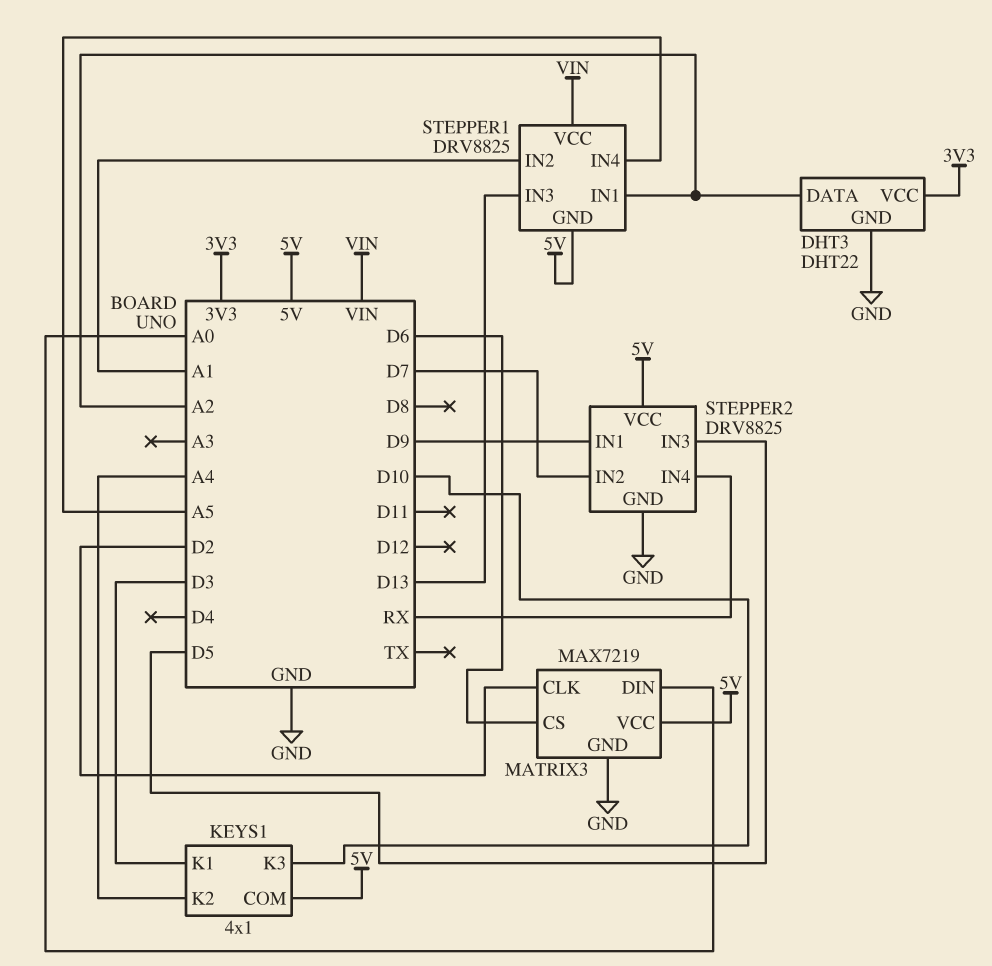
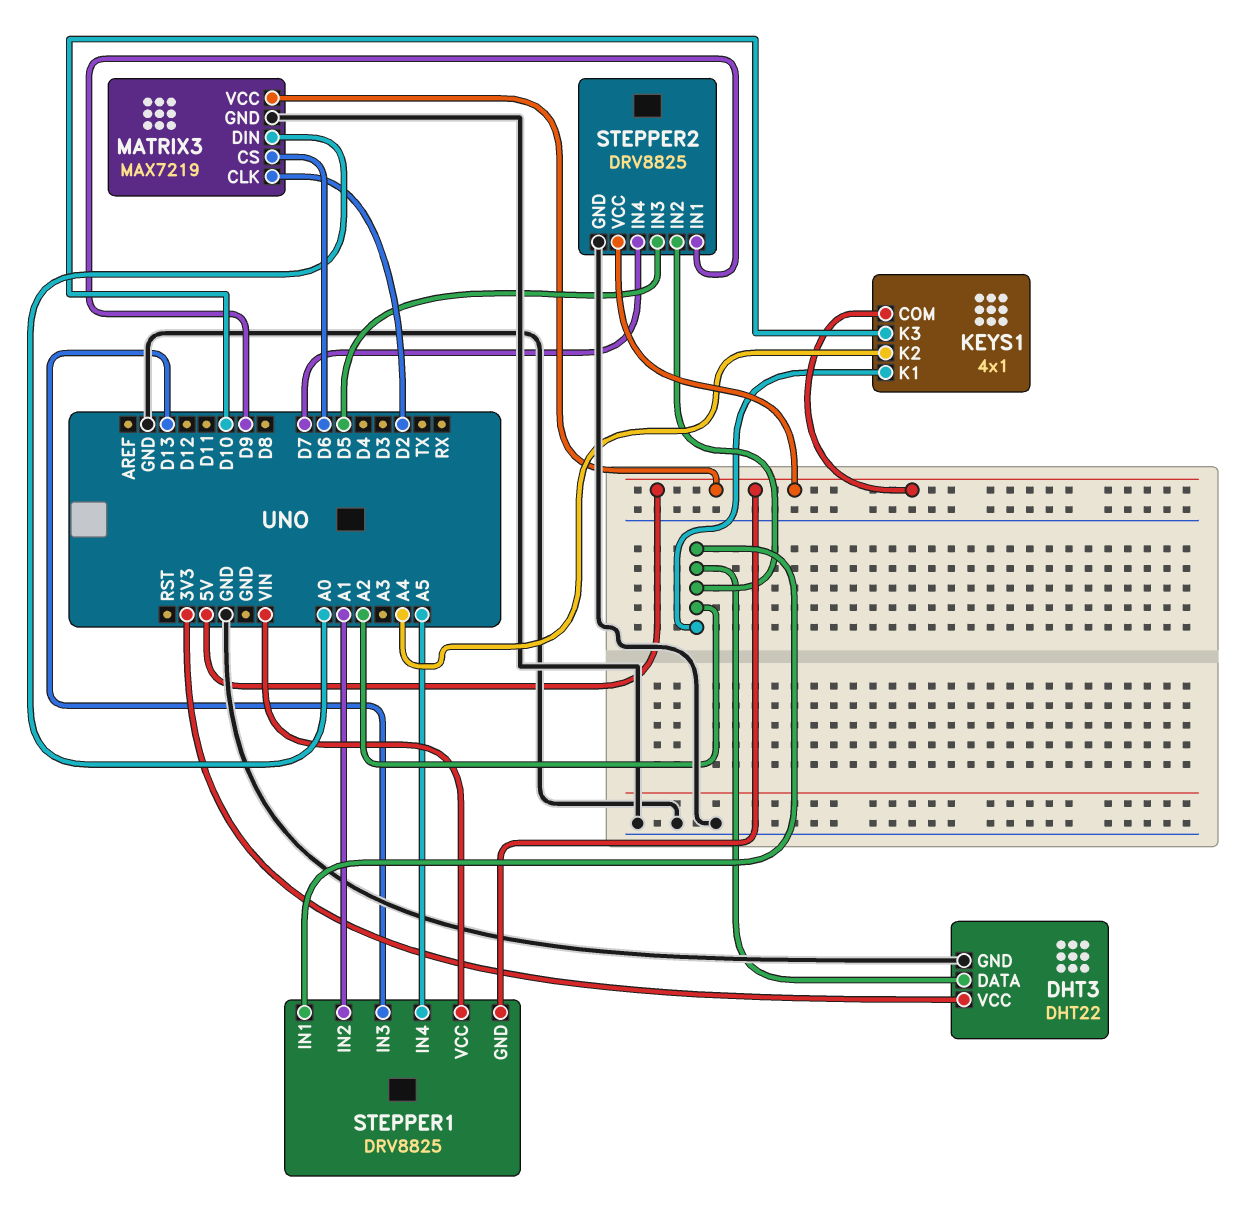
KEYS1 pin K1: D3 -> A2
STEPPER2 pin IN2: D7 -> A2
STEPPER2 pin IN4: RX -> D7

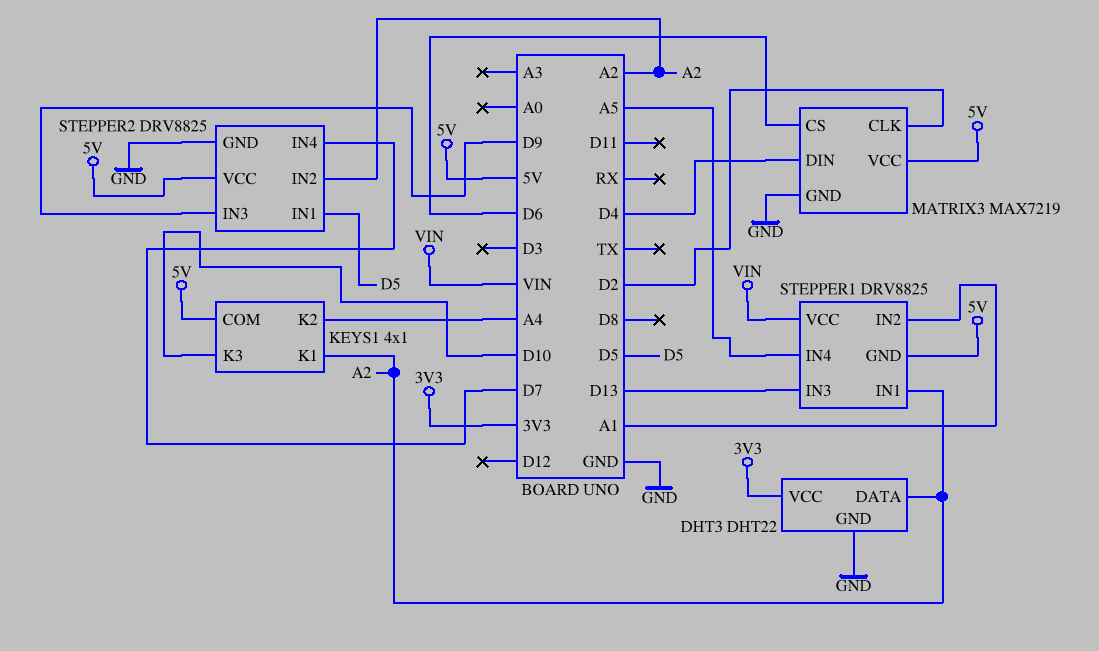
MATRIX3 pin DIN: A0 -> D4
STEPPER2 pin IN1: D9 -> D5
STEPPER2 pin IN3: D5 -> D9

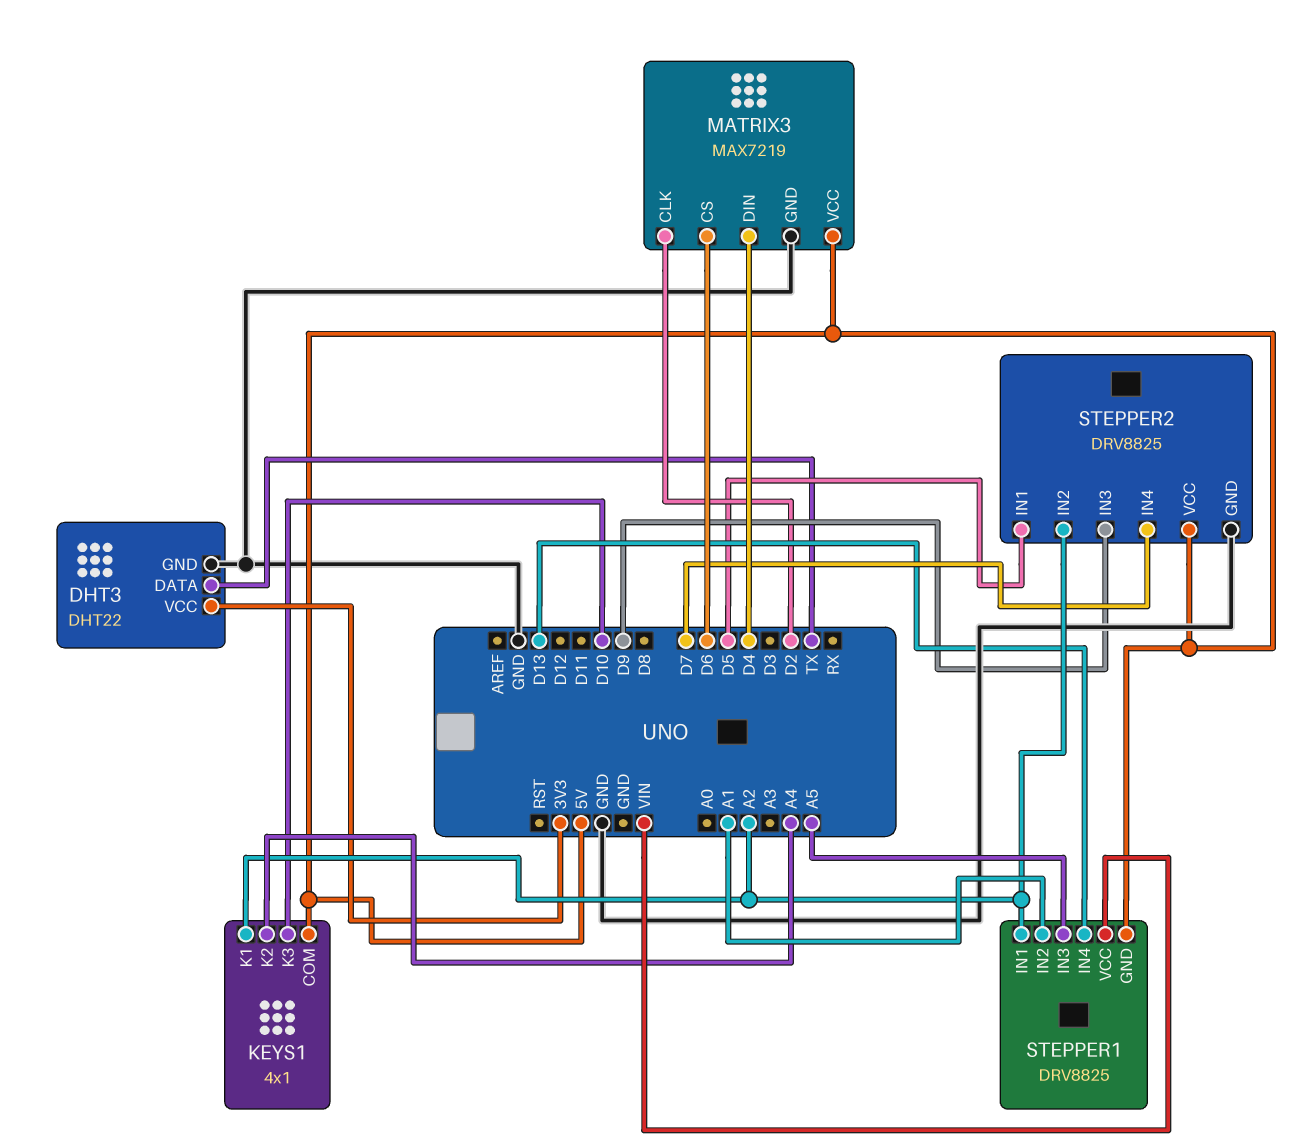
DHT3 pin DATA: A2 -> TX
STEPPER1 pin IN3: D13 -> A5
STEPPER1 pin IN4: A5 -> D13

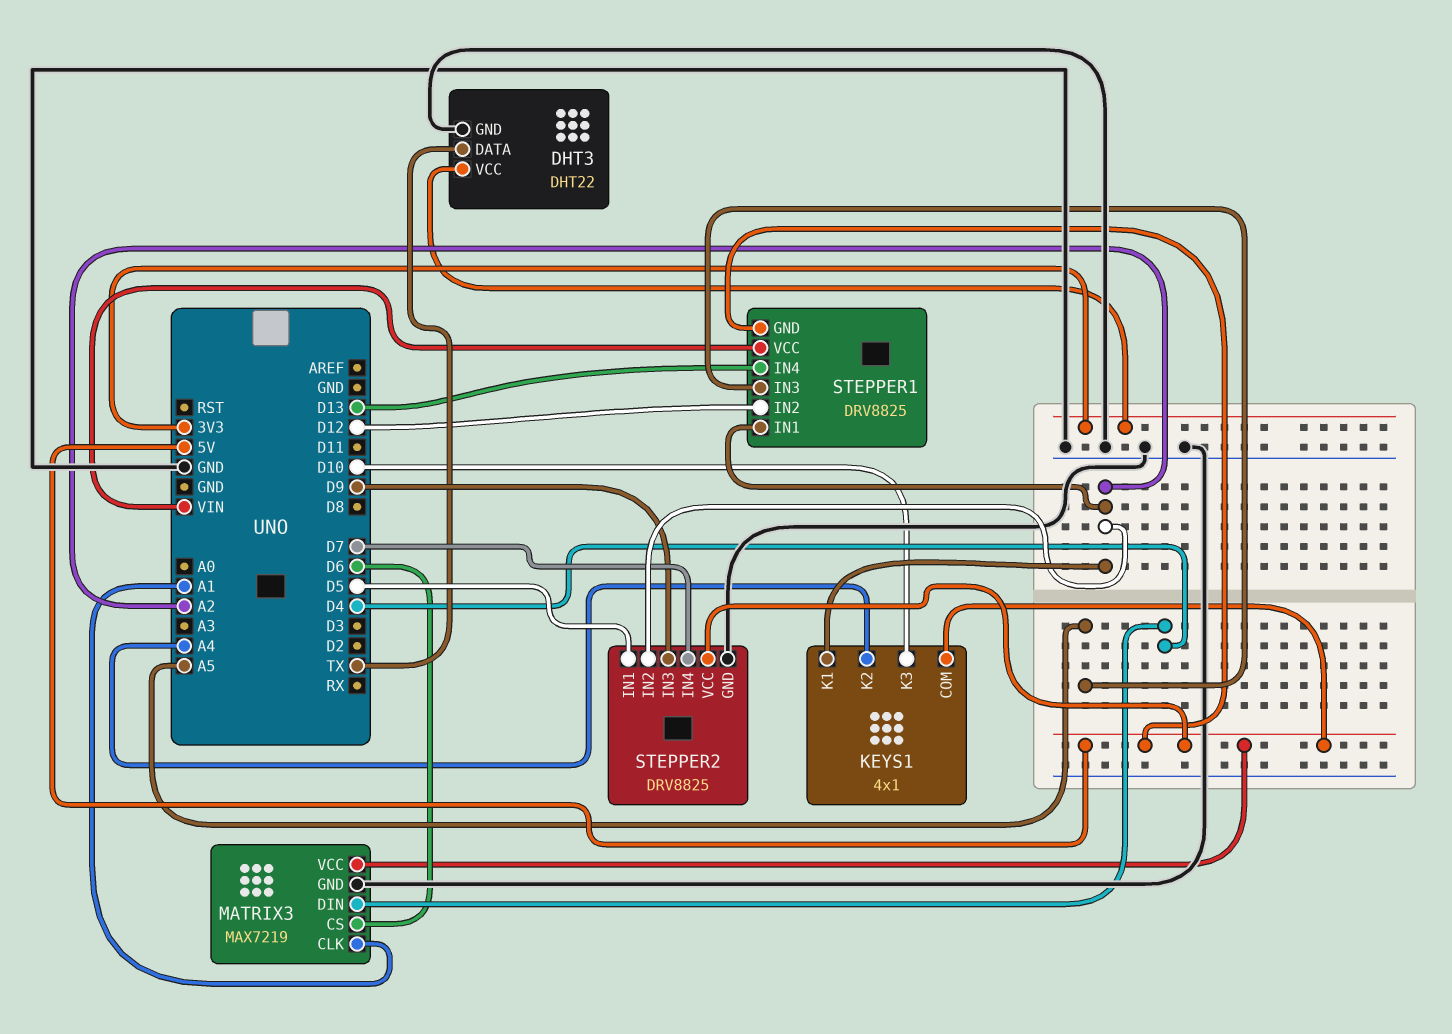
MATRIX3 pin CLK: D2 -> A1
STEPPER1 pin IN2: A1 -> D12

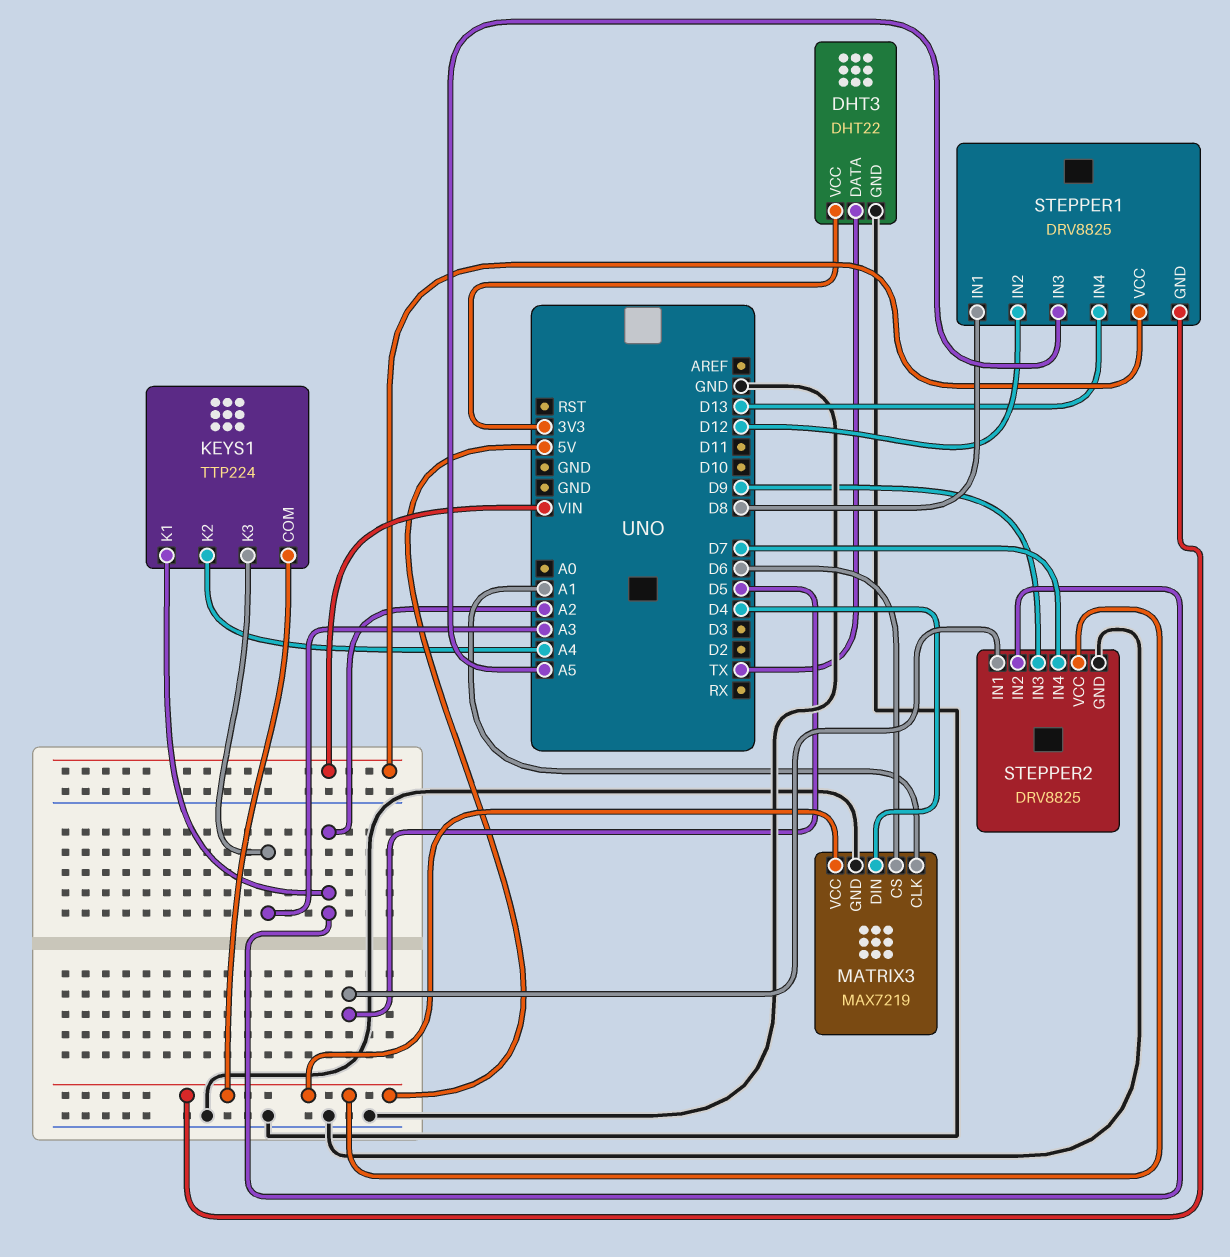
KEYS1: 4x1 -> TTP224
KEYS1 pin K3: D10 -> A3
STEPPER1 pin IN1: A2 -> D8

